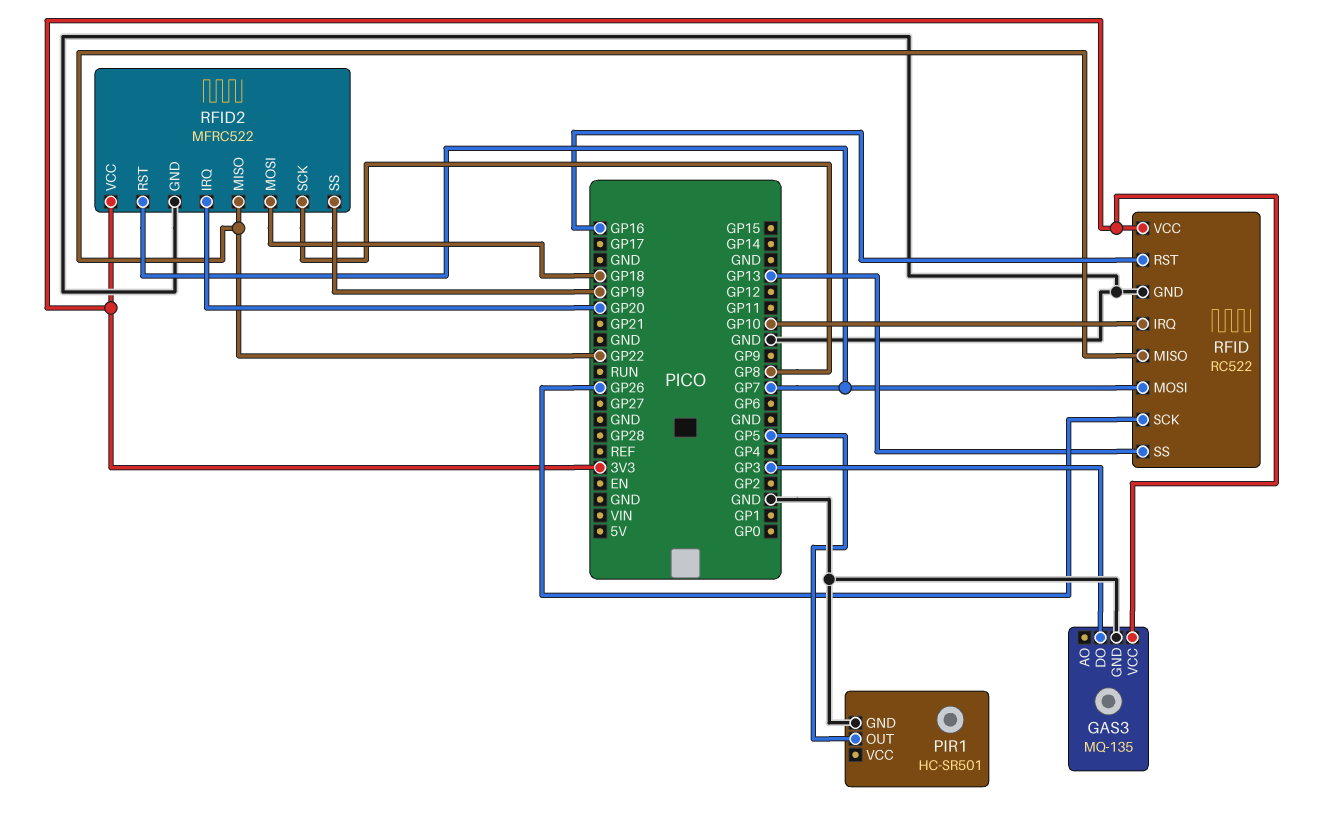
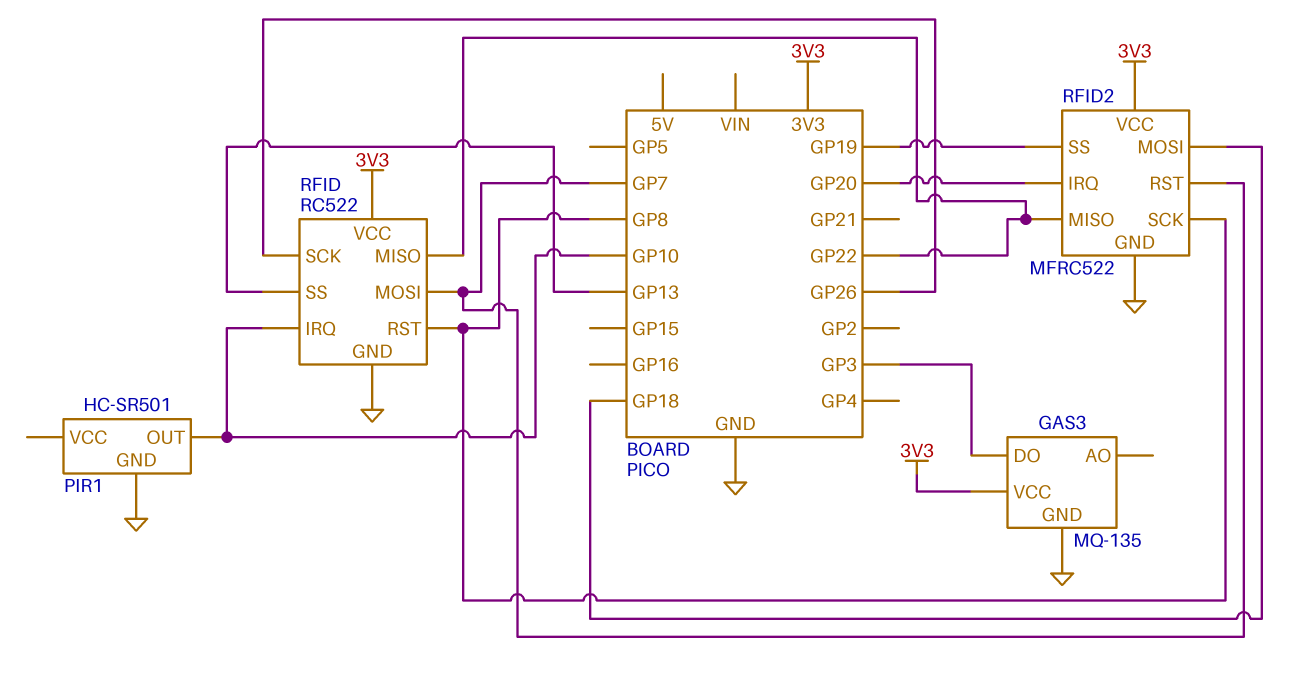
PIR1 pin OUT: GP5 -> GP10
RFID pin RST: GP16 -> GP8

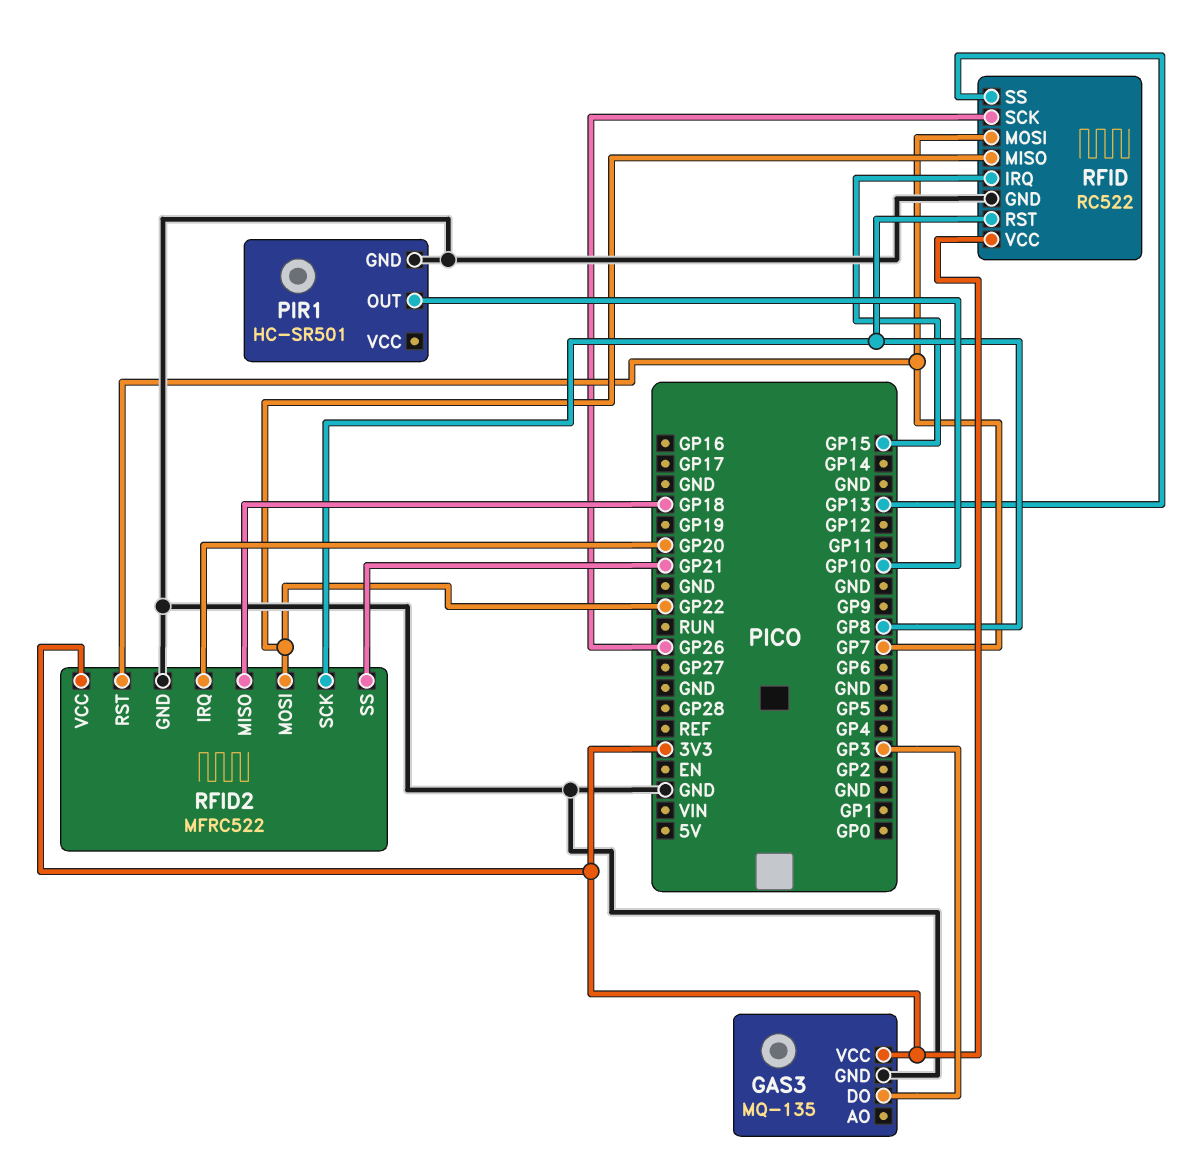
RFID pin IRQ: GP10 -> GP15
RFID2 pin MISO: GP22 -> GP18
RFID2 pin MOSI: GP18 -> GP22
RFID2 pin SS: GP19 -> GP21

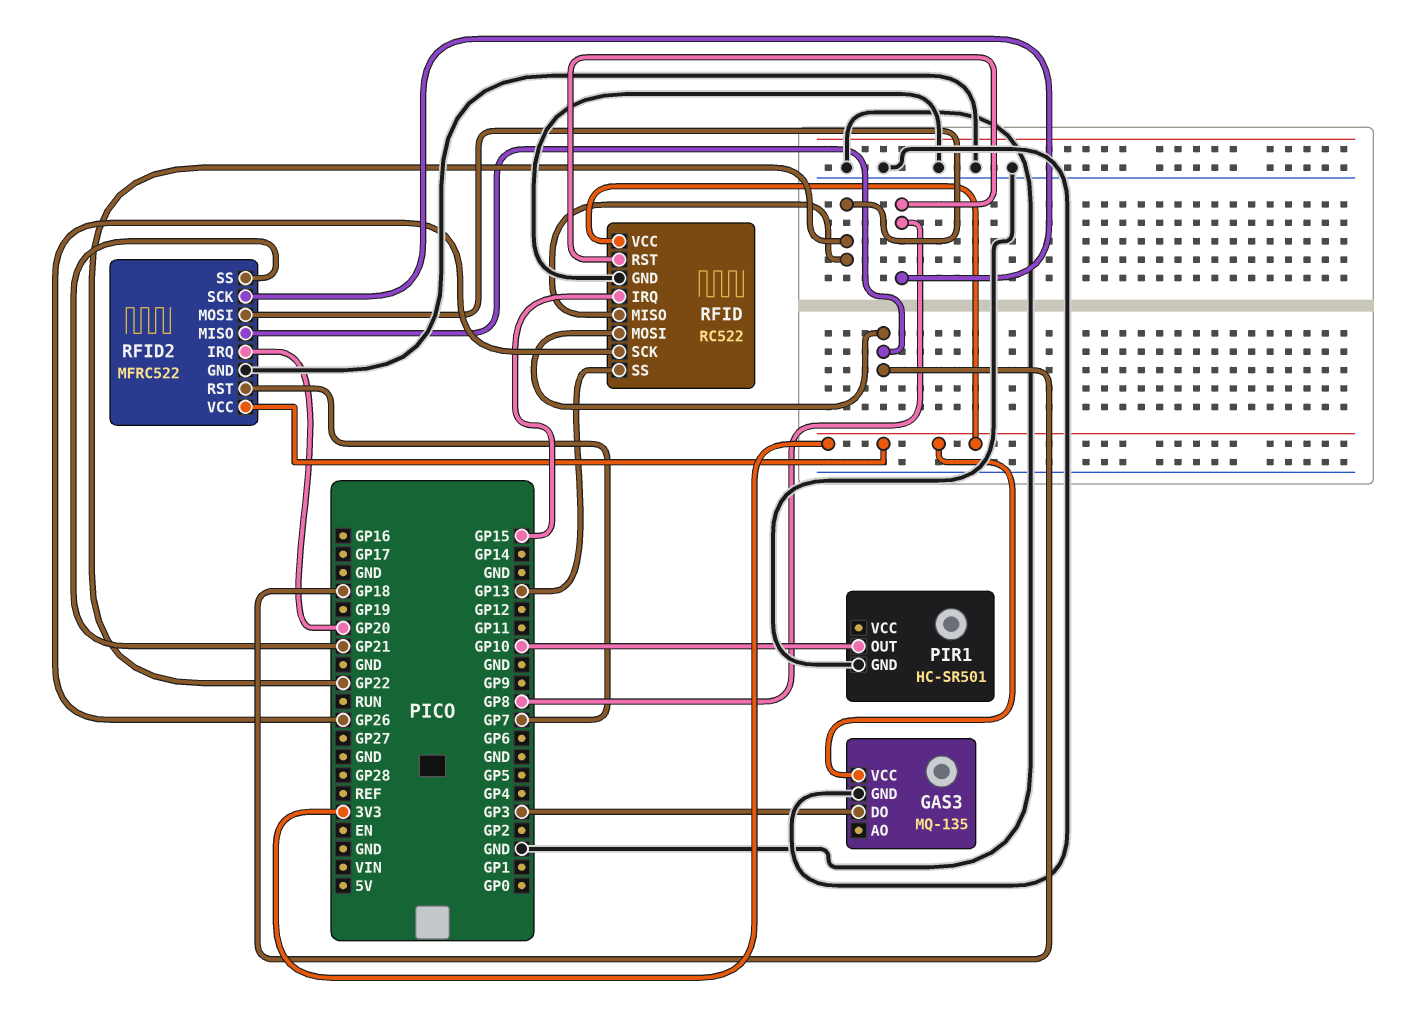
RFID pin MOSI: GP7 -> GP18

